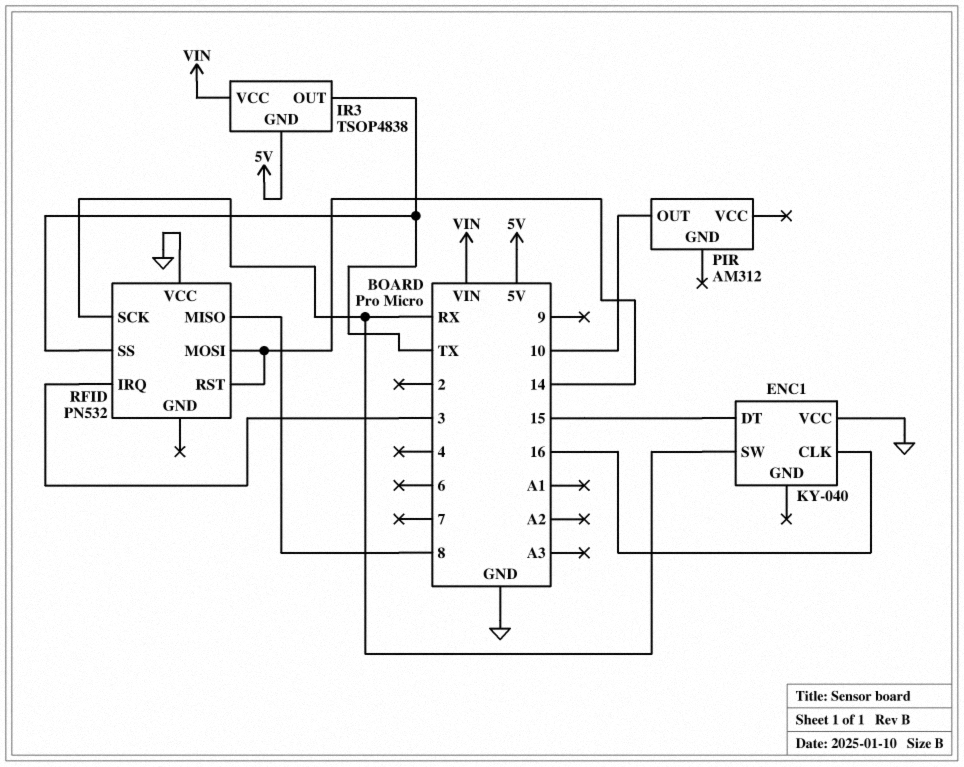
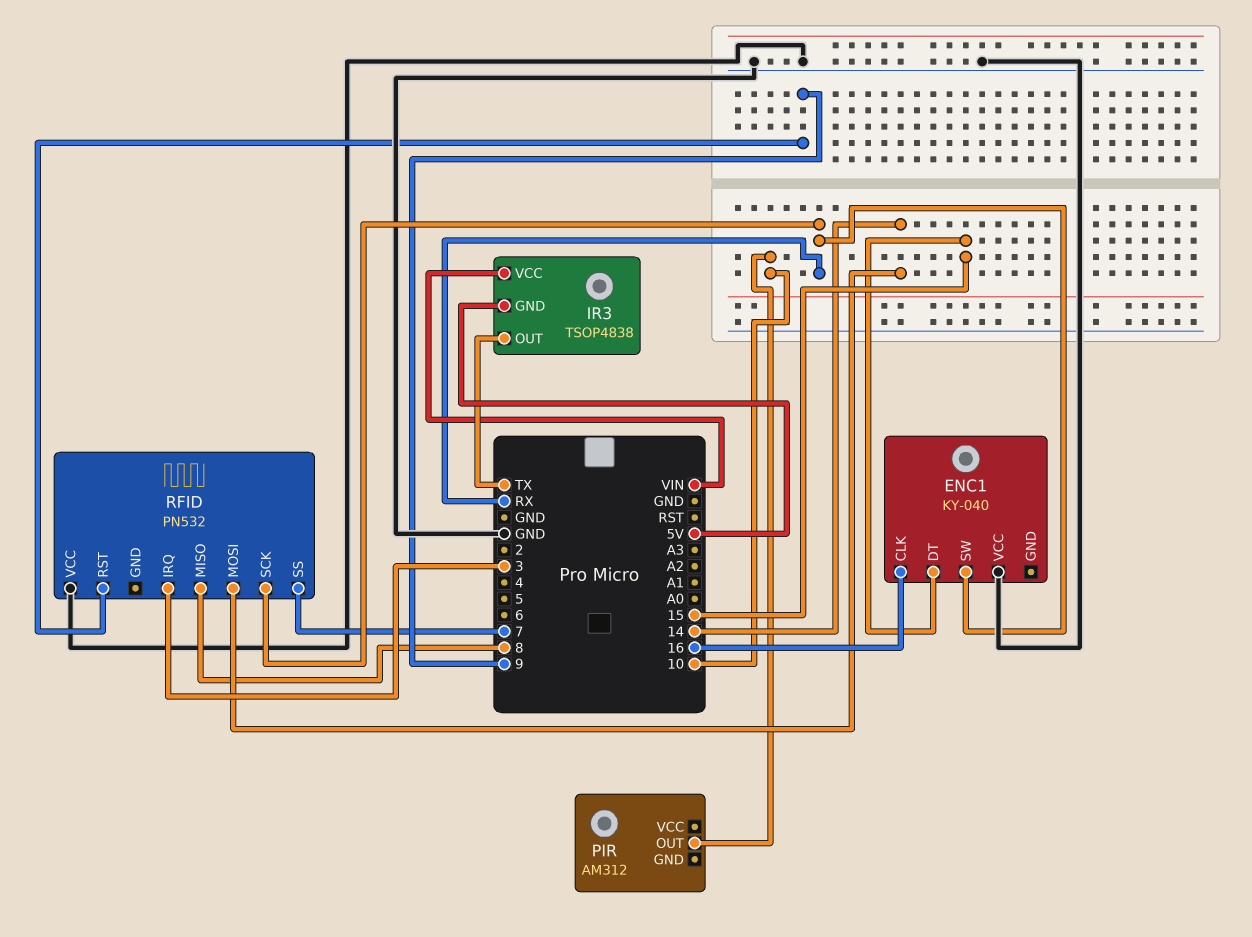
RFID pin RST: 14 -> 9
RFID pin SS: TX -> 7

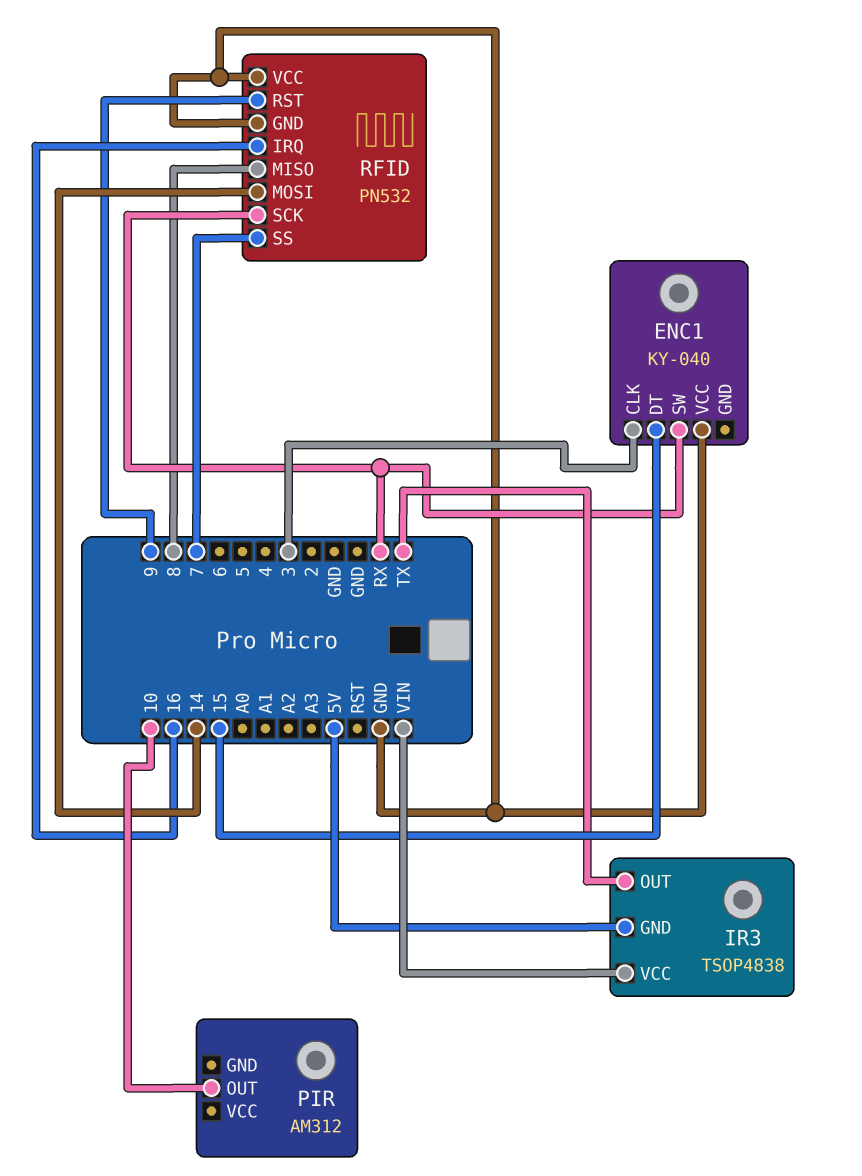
ENC1 pin CLK: 16 -> 3
RFID pin GND: none -> GND
RFID pin IRQ: 3 -> 16

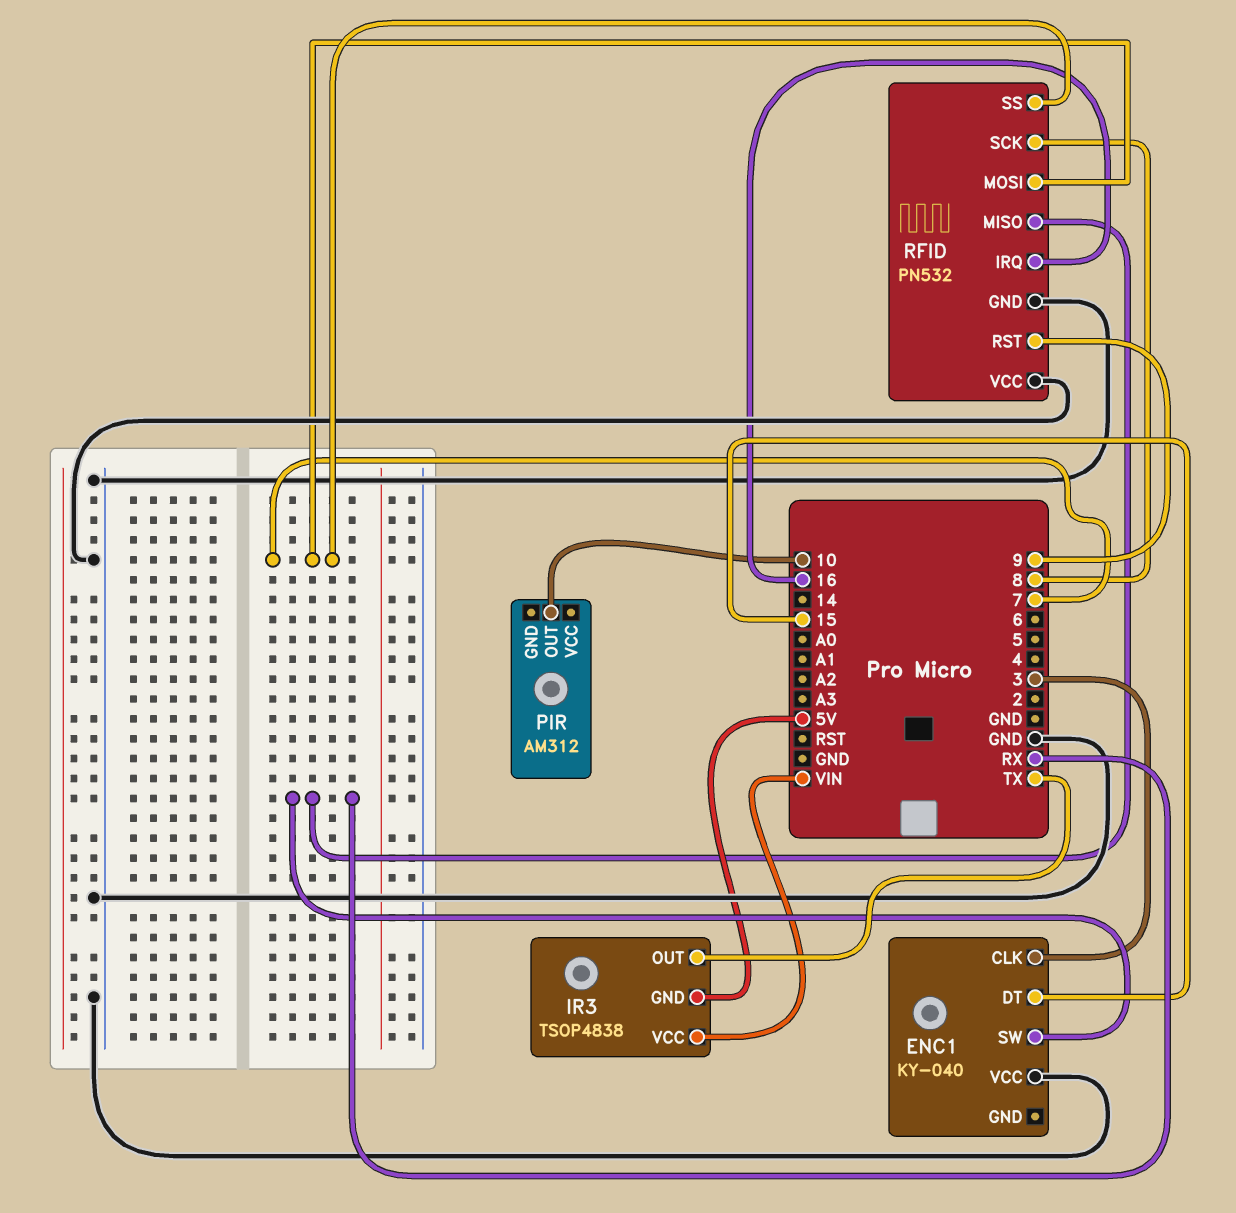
RFID pin MISO: 8 -> RX
RFID pin MOSI: 14 -> 7
RFID pin SCK: RX -> 8

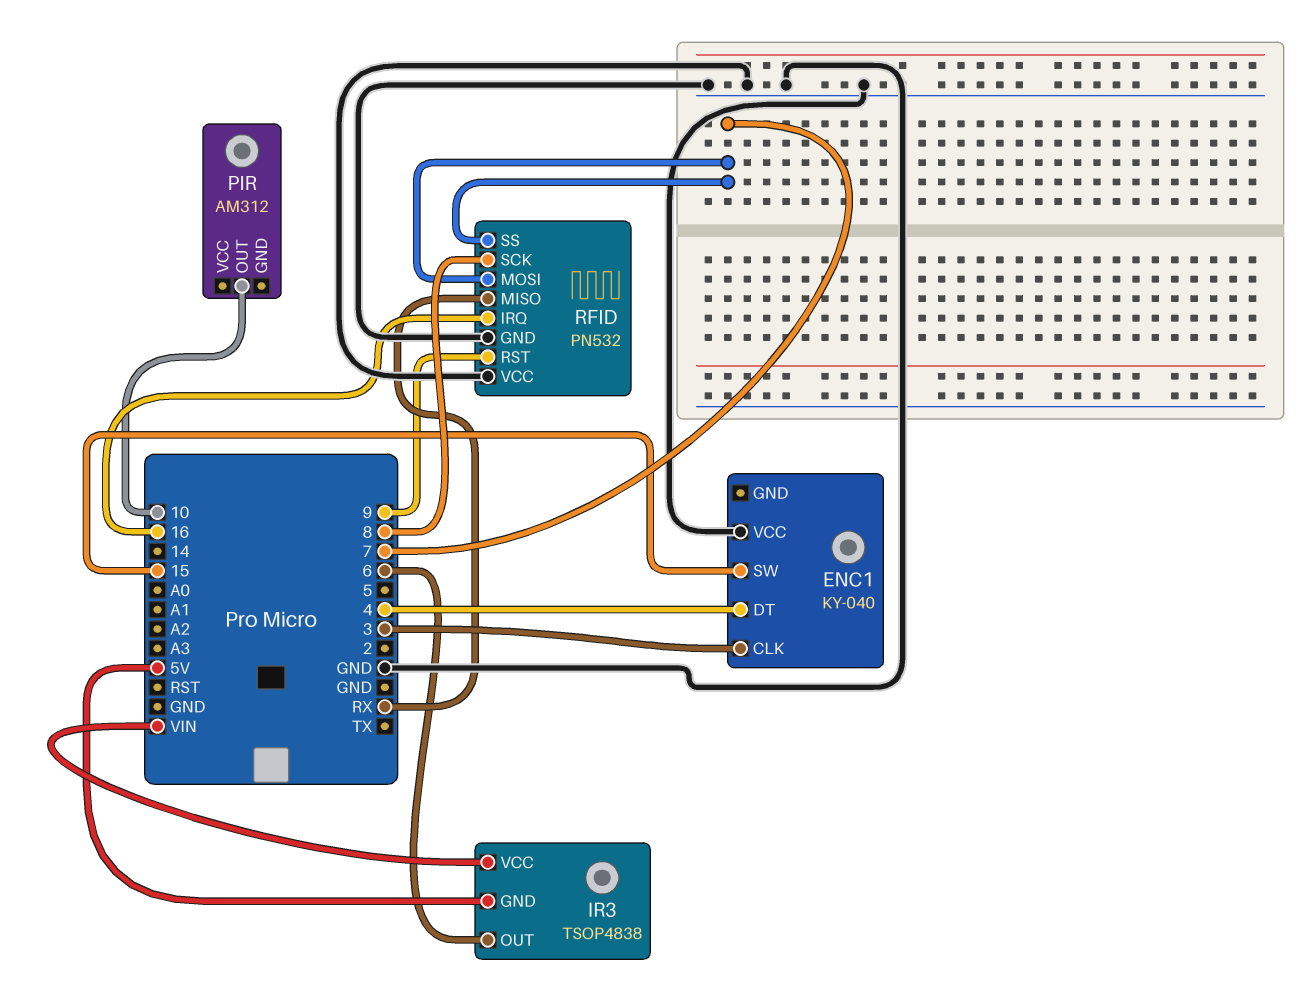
ENC1 pin DT: 15 -> 4
ENC1 pin SW: RX -> 15
IR3 pin OUT: TX -> 6

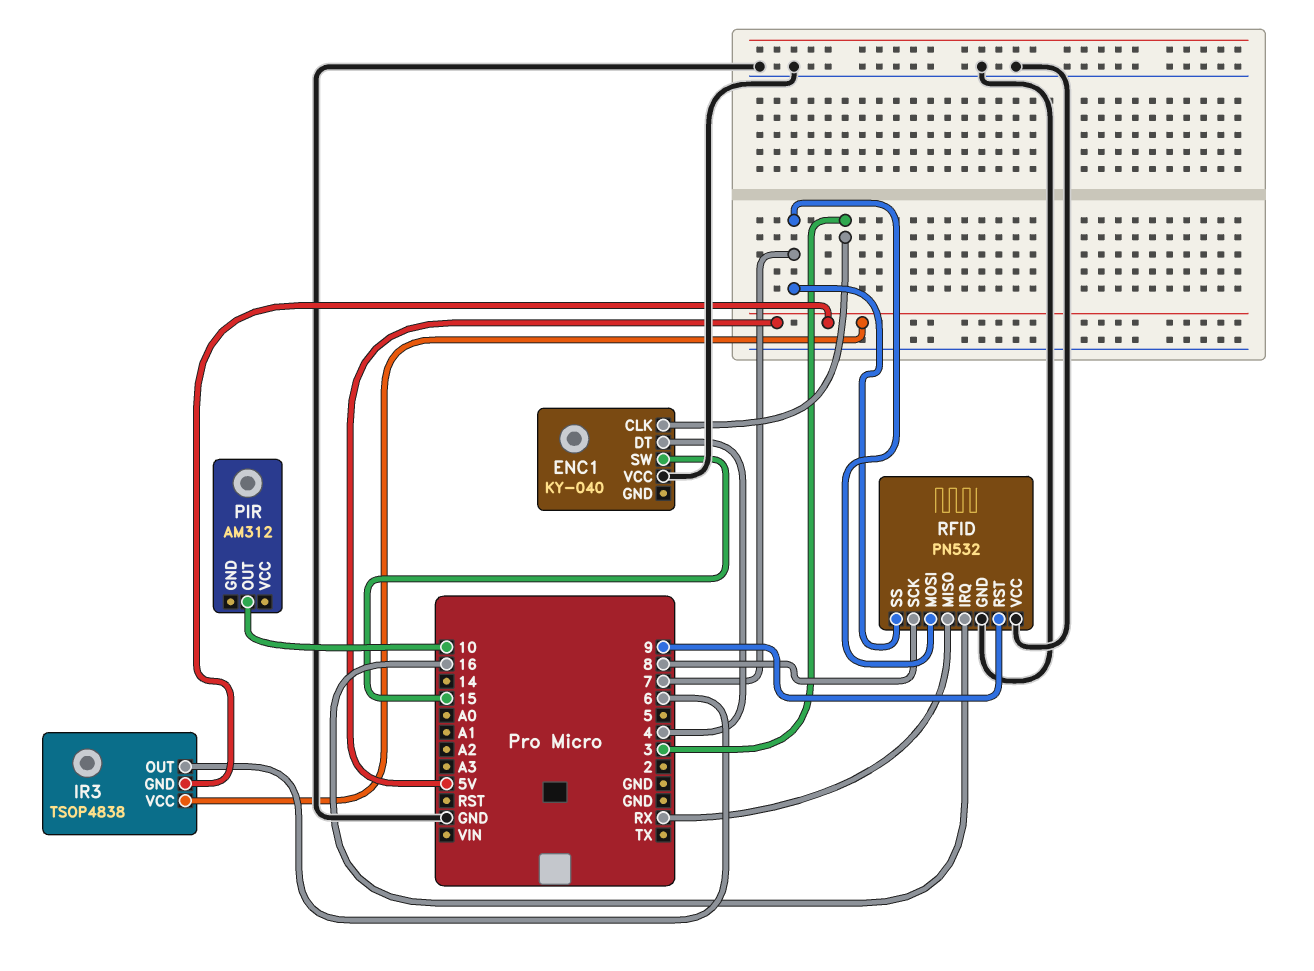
IR3 pin VCC: VIN -> 5V

